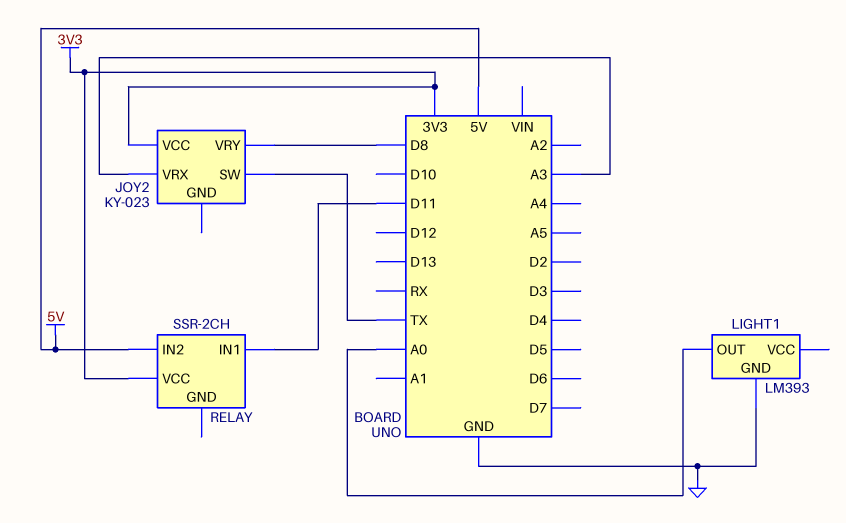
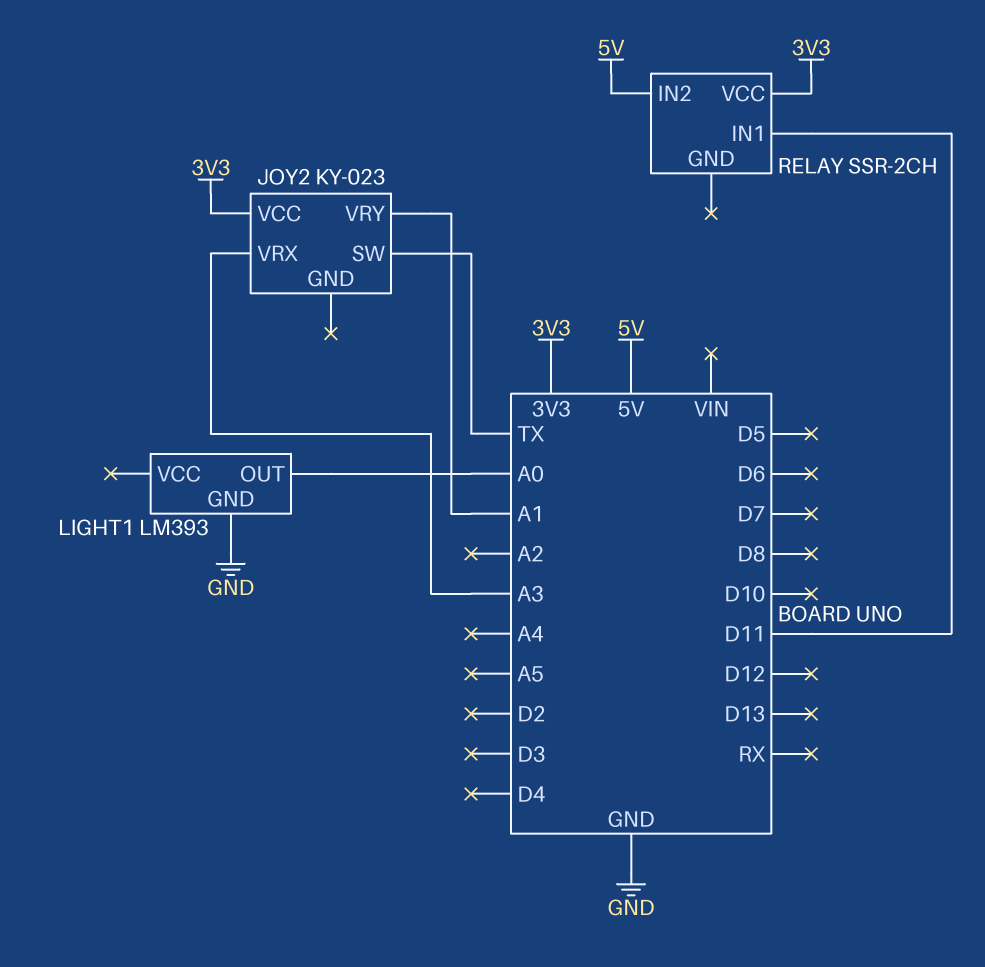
JOY2 pin VRY: D8 -> A1

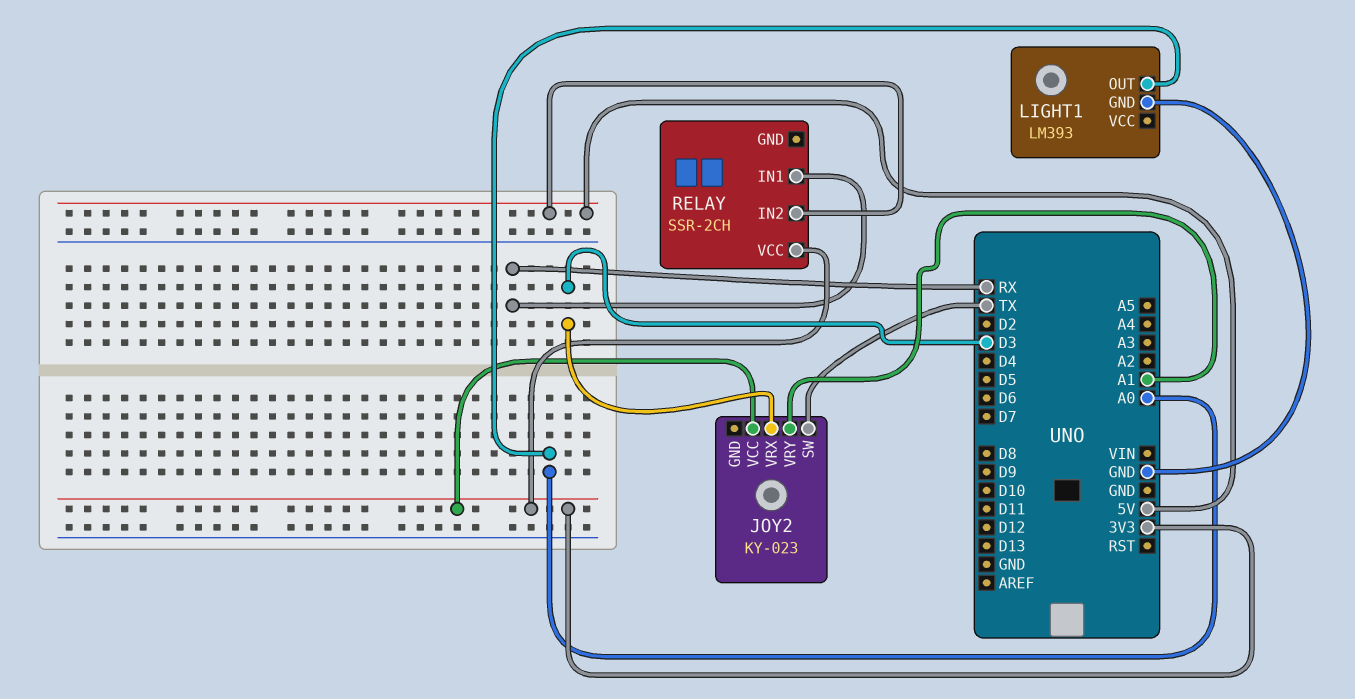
JOY2 pin VRX: A3 -> D3
RELAY pin IN1: D11 -> RX

